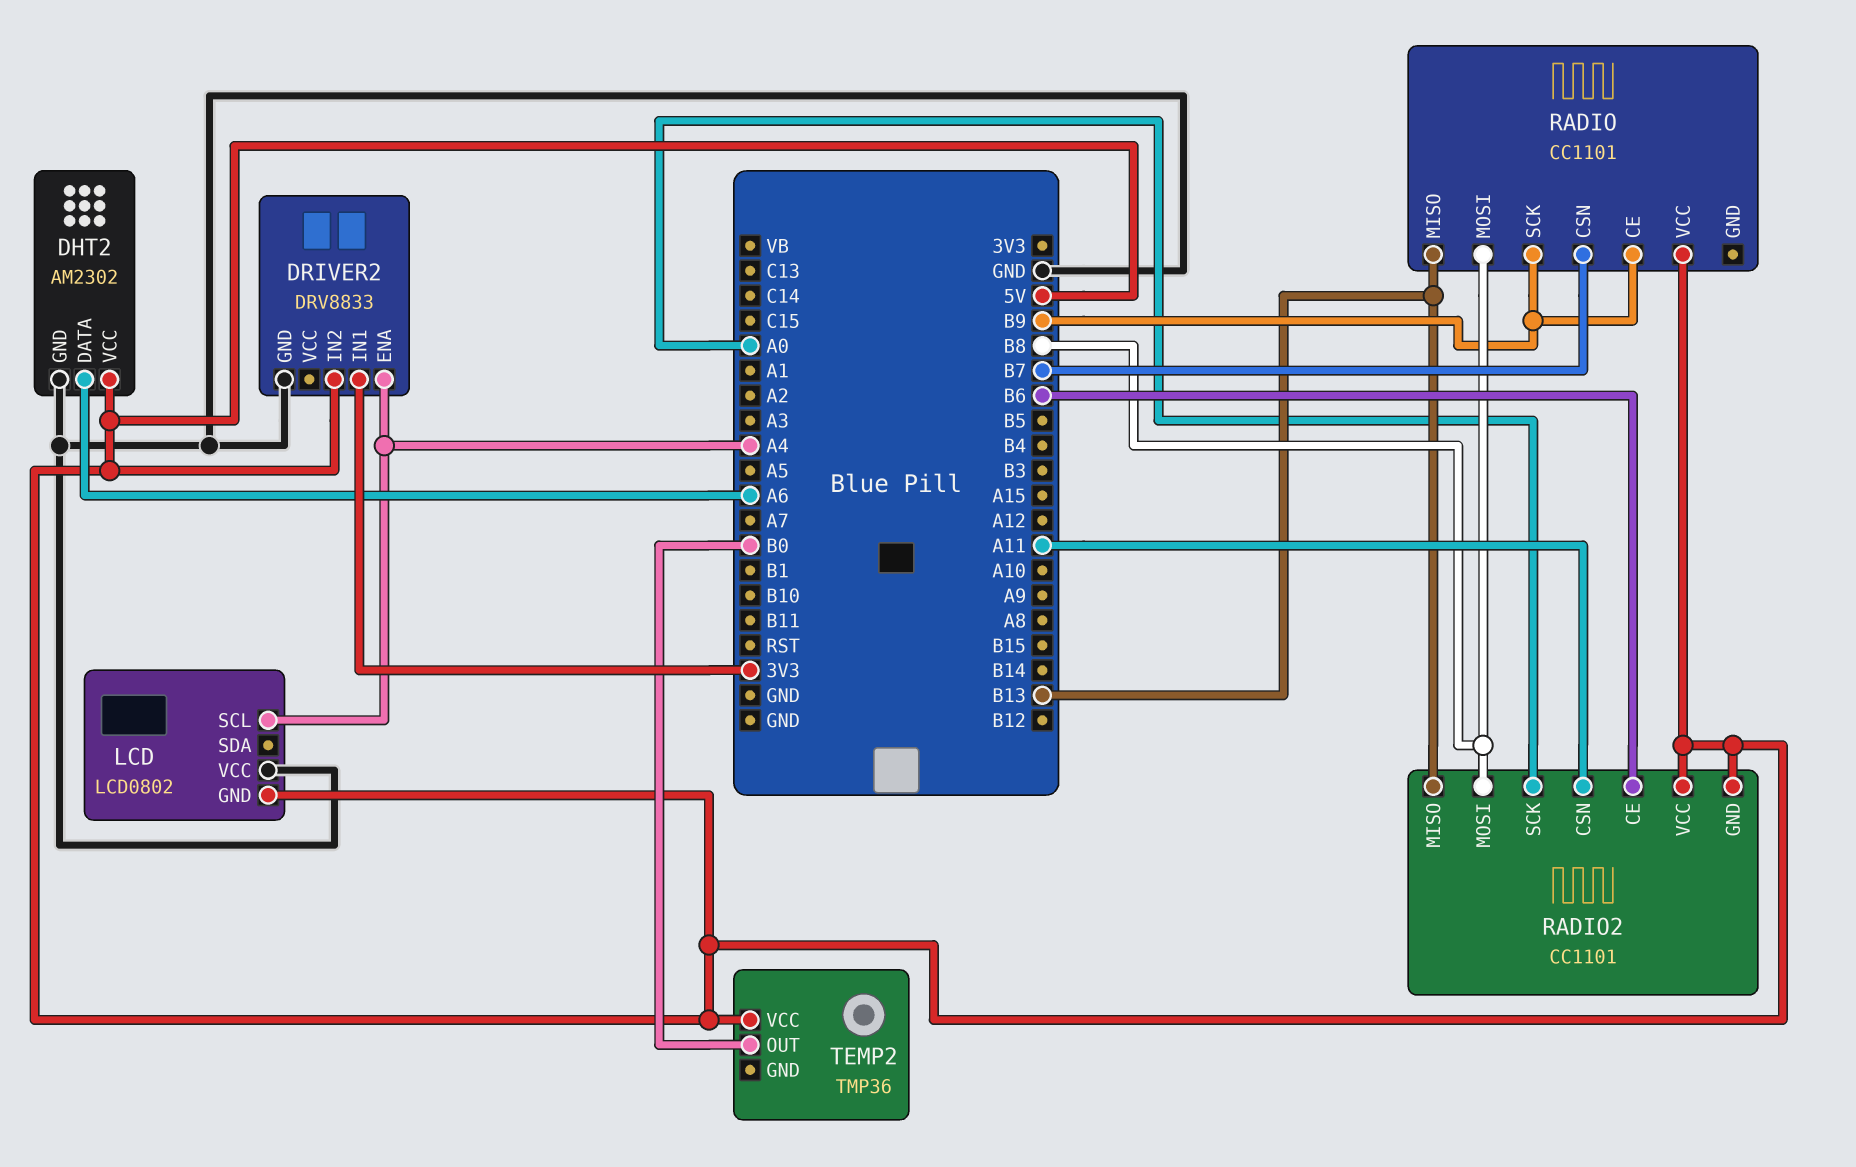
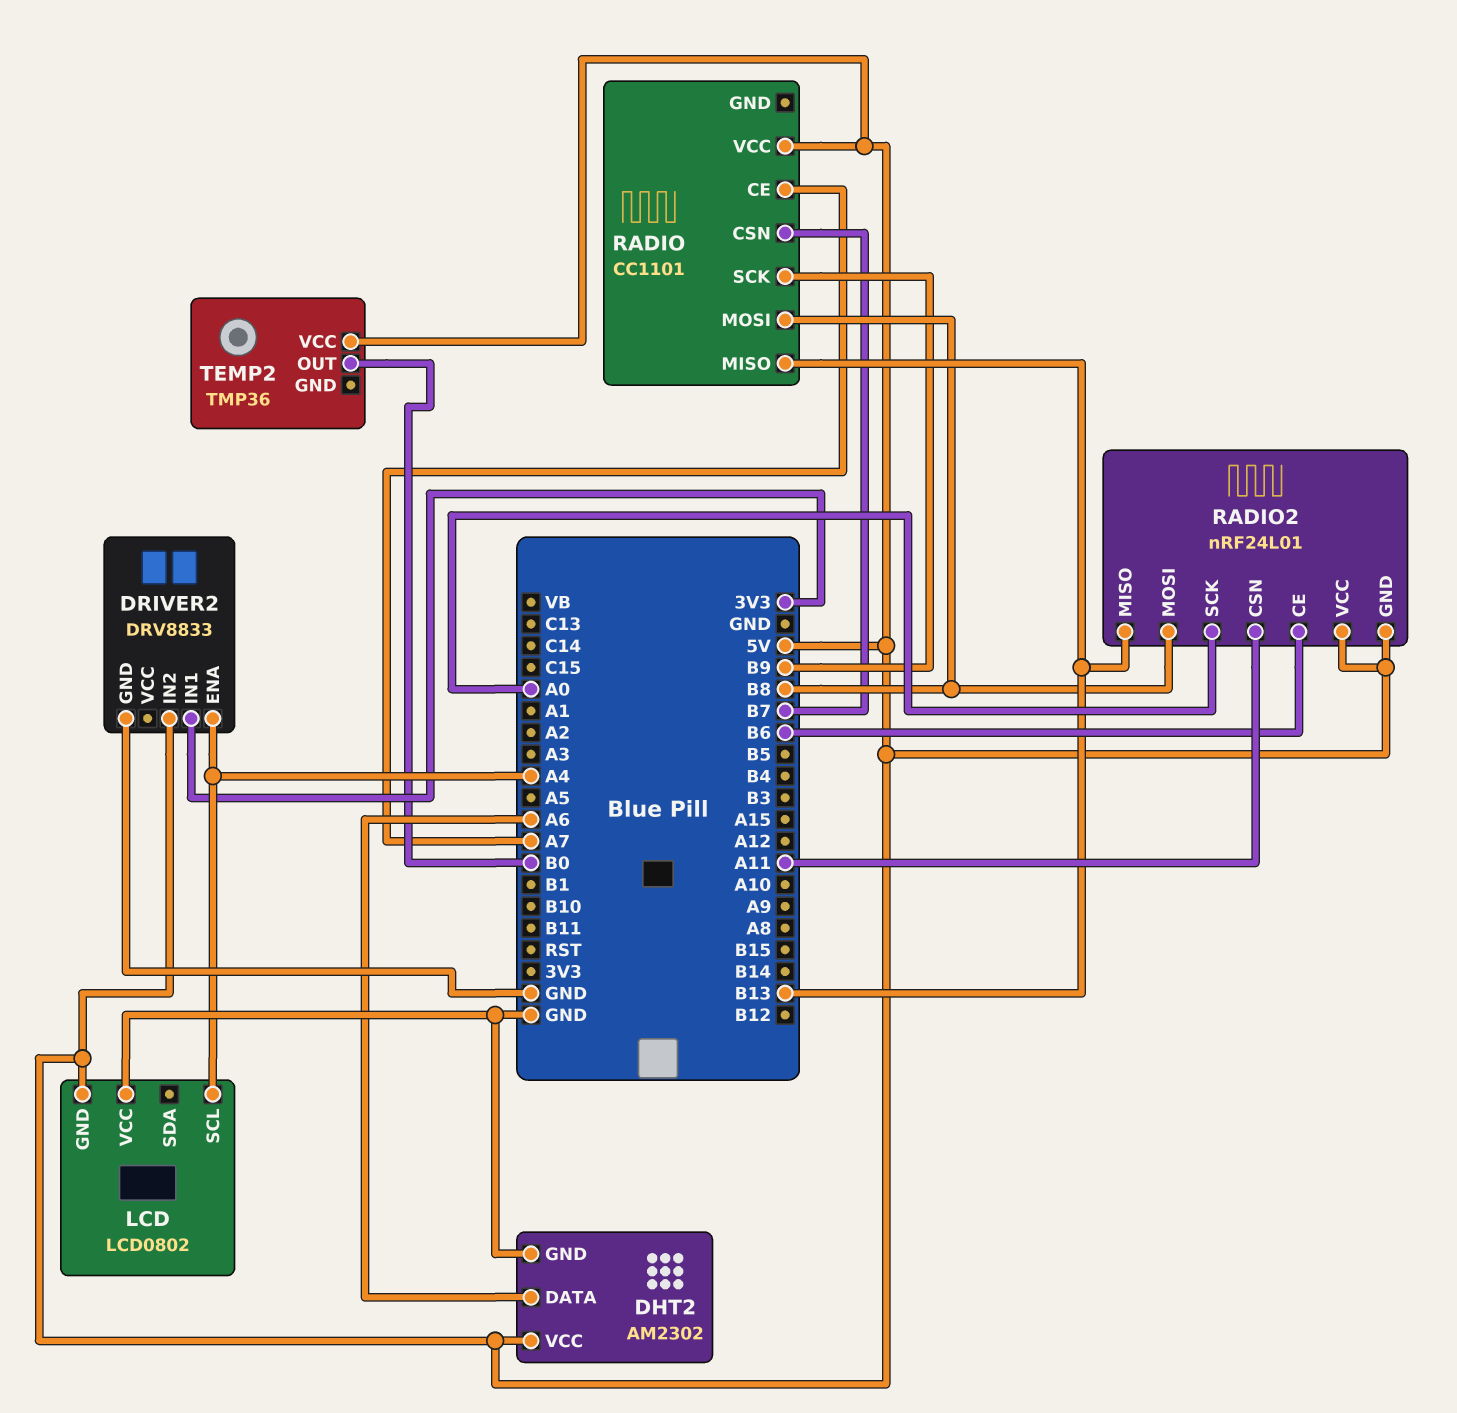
RADIO pin CE: B9 -> A7
RADIO2: CC1101 -> nRF24L01

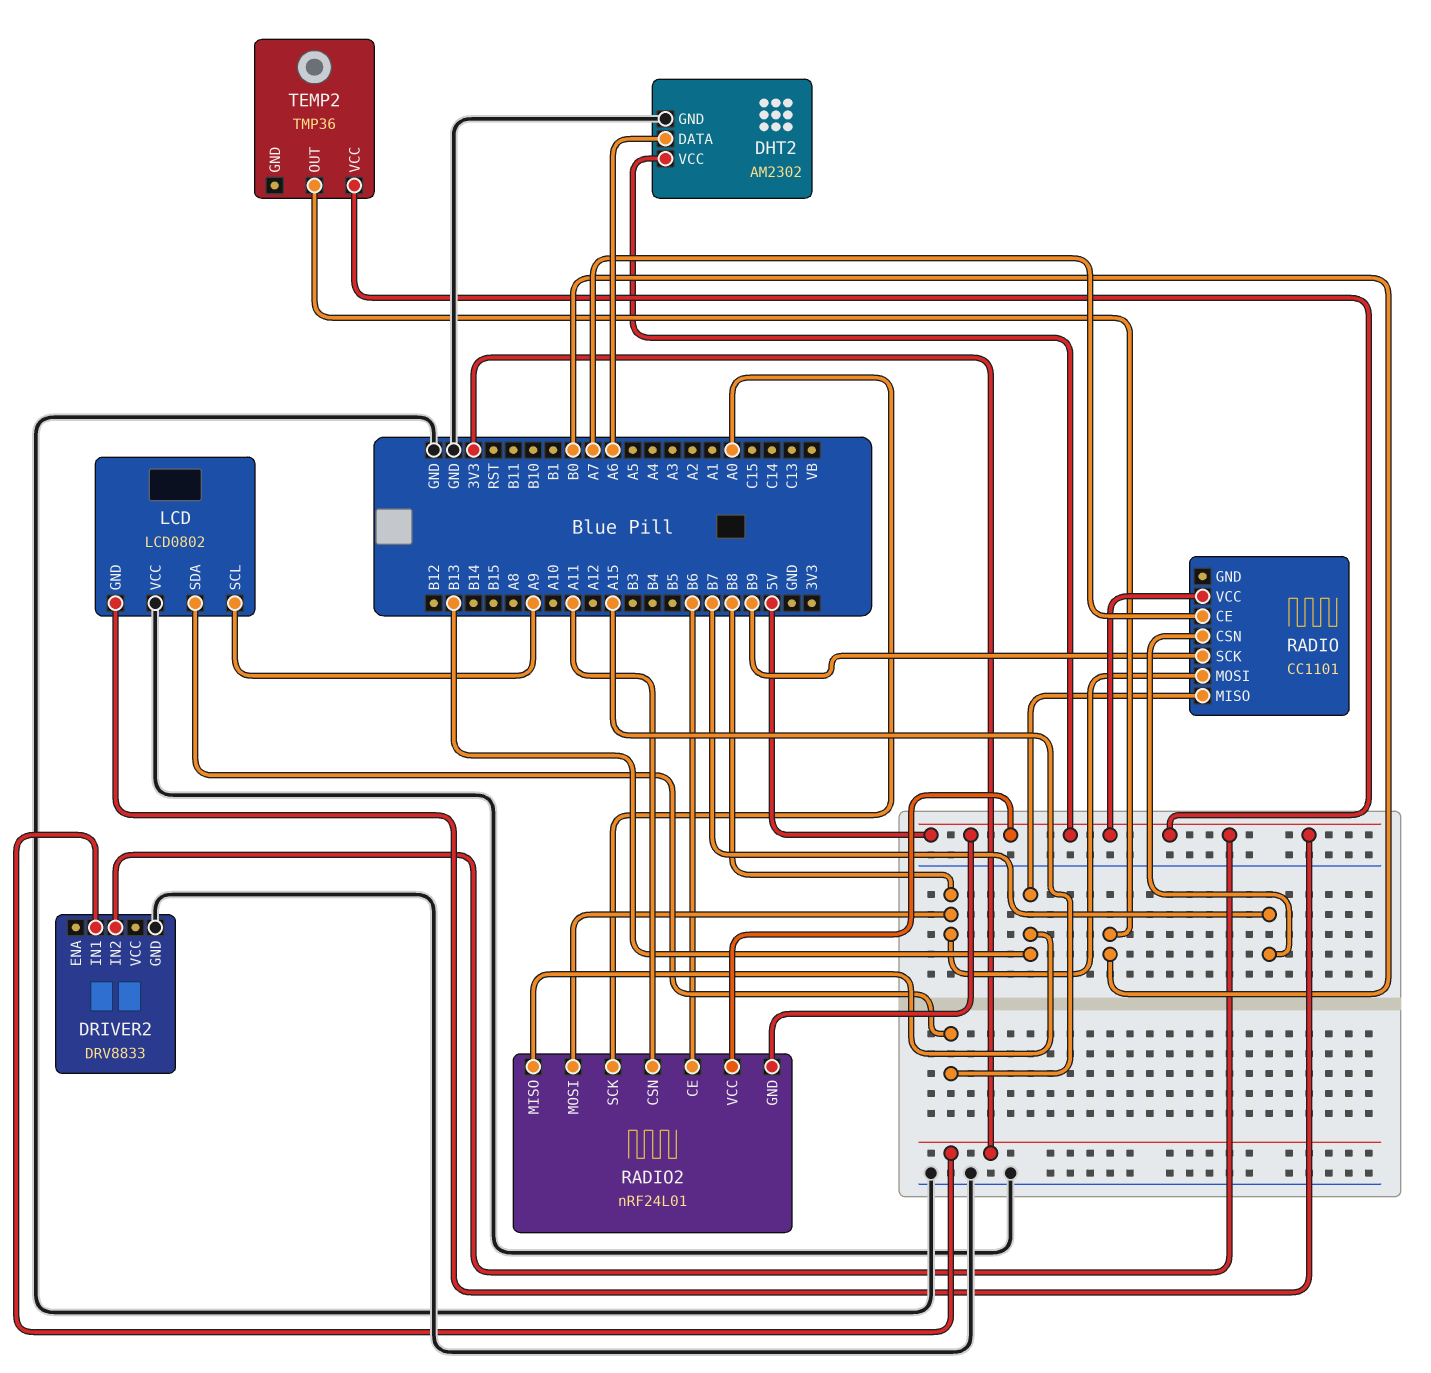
DRIVER2 pin ENA: A4 -> none
LCD pin SCL: A4 -> A9
LCD pin SDA: none -> A15

